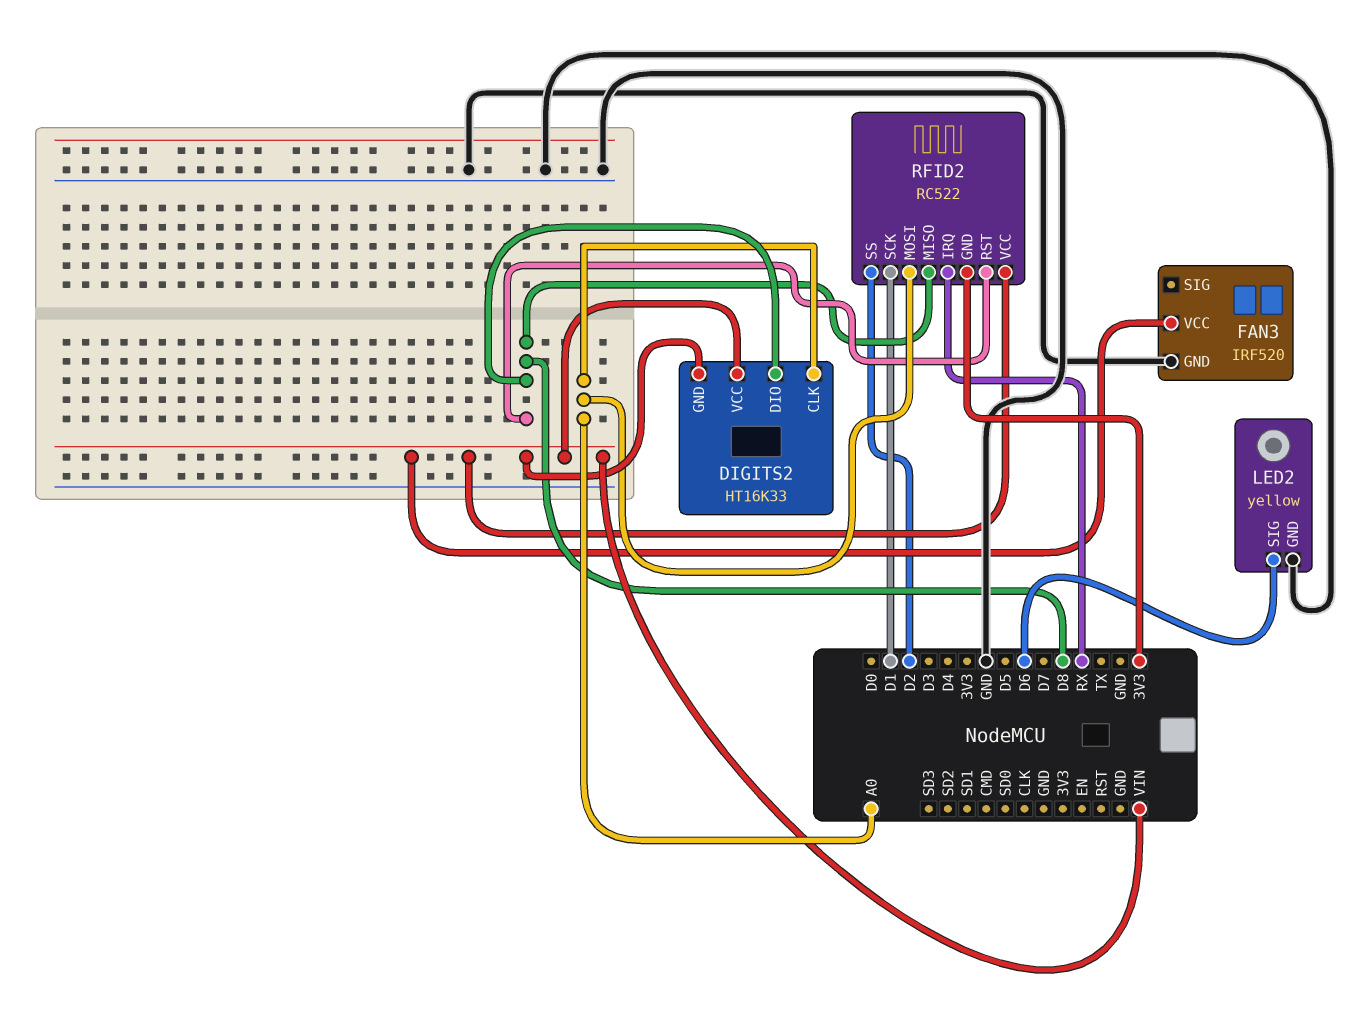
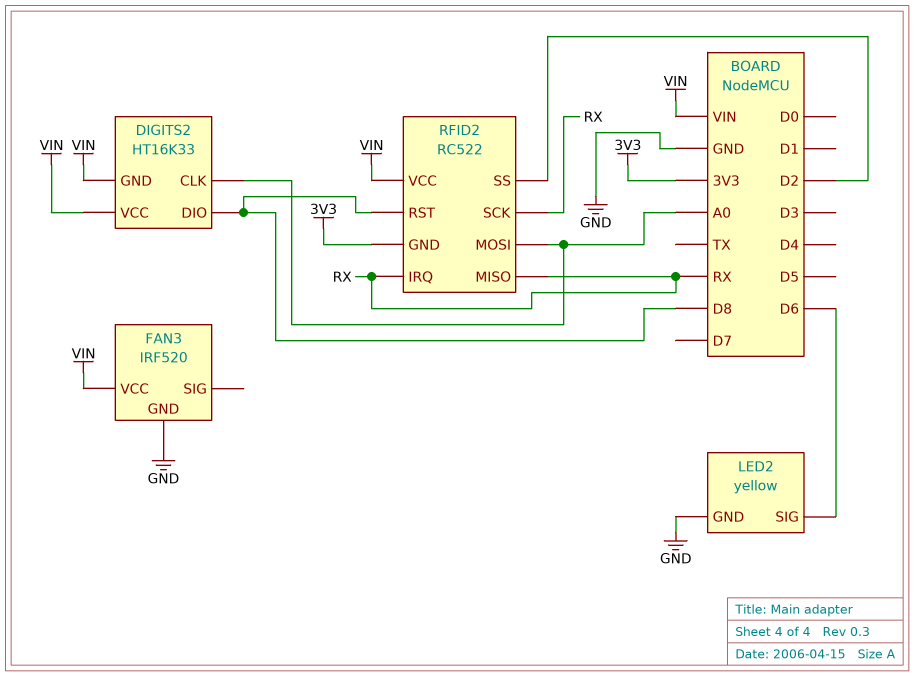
RFID2 pin MISO: D8 -> RX
RFID2 pin SCK: D1 -> RX

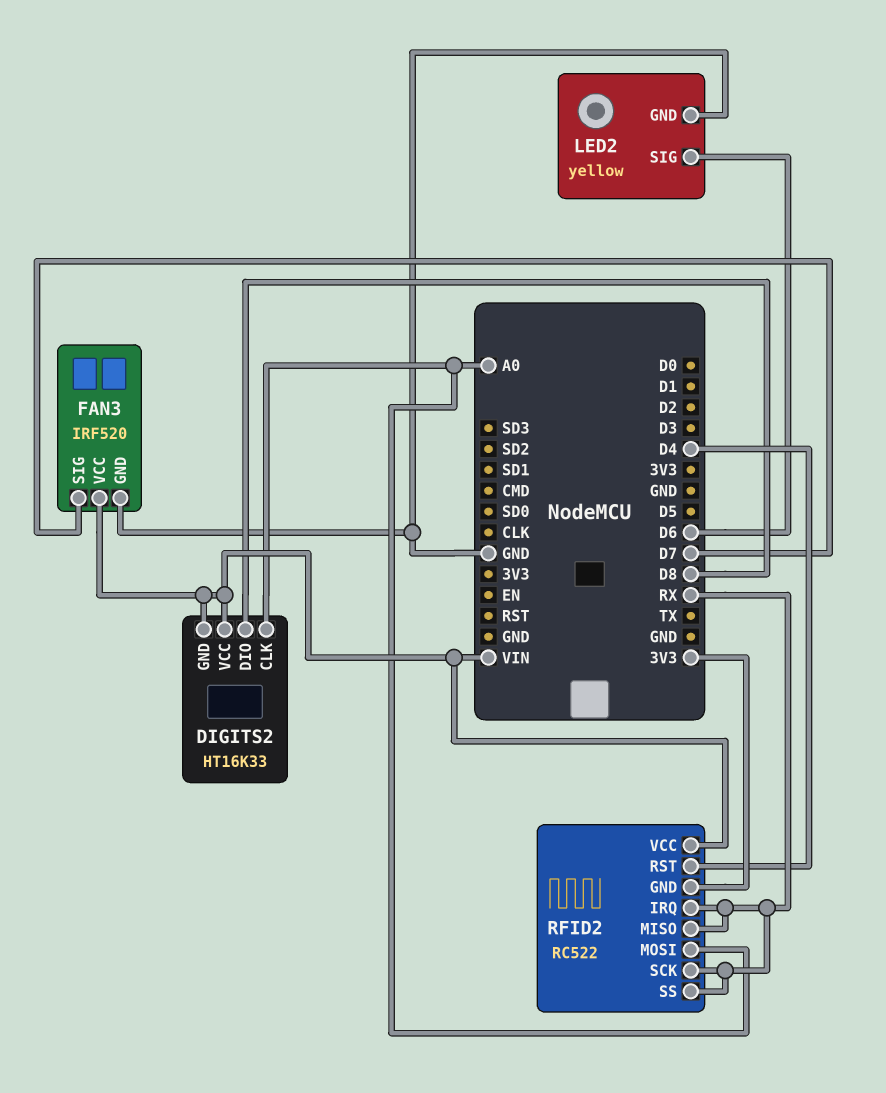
FAN3 pin SIG: none -> D7
RFID2 pin RST: D8 -> D4
RFID2 pin SS: D2 -> RX

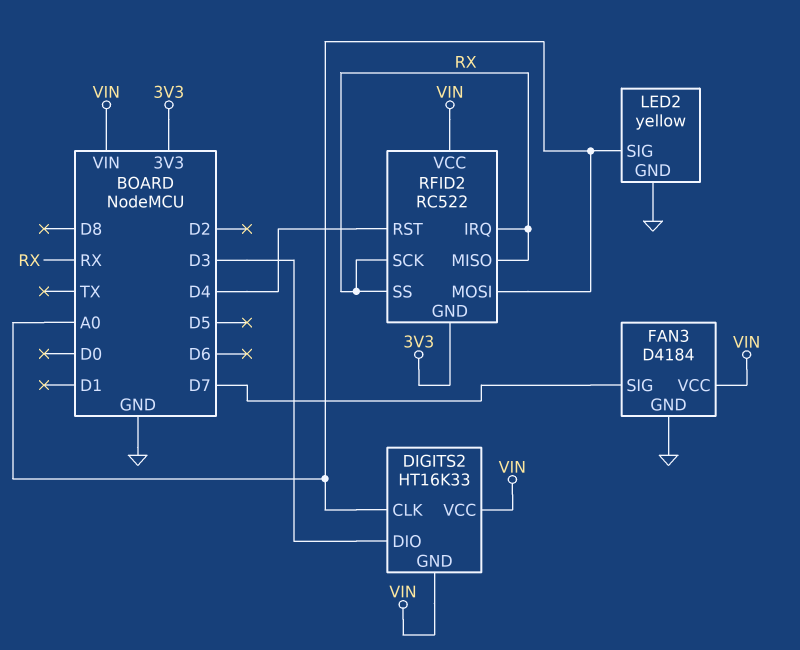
DIGITS2 pin DIO: D8 -> D3
FAN3: IRF520 -> D4184
LED2 pin SIG: D6 -> A0

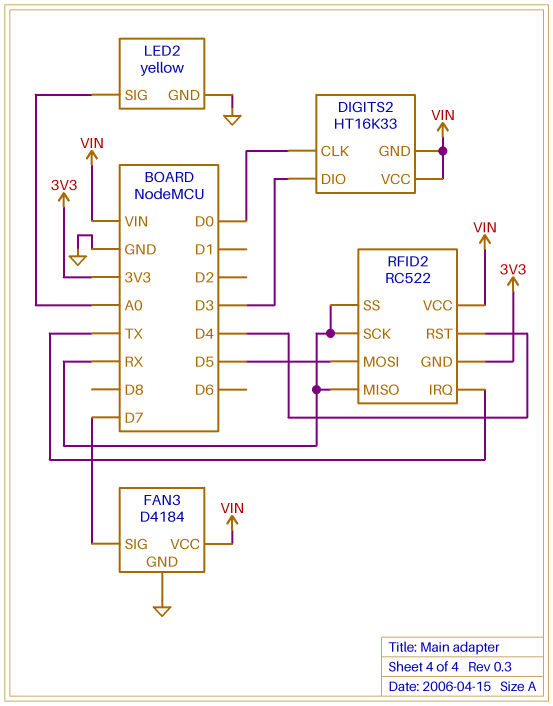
DIGITS2 pin CLK: A0 -> D0
RFID2 pin IRQ: RX -> TX
RFID2 pin MOSI: A0 -> D5

